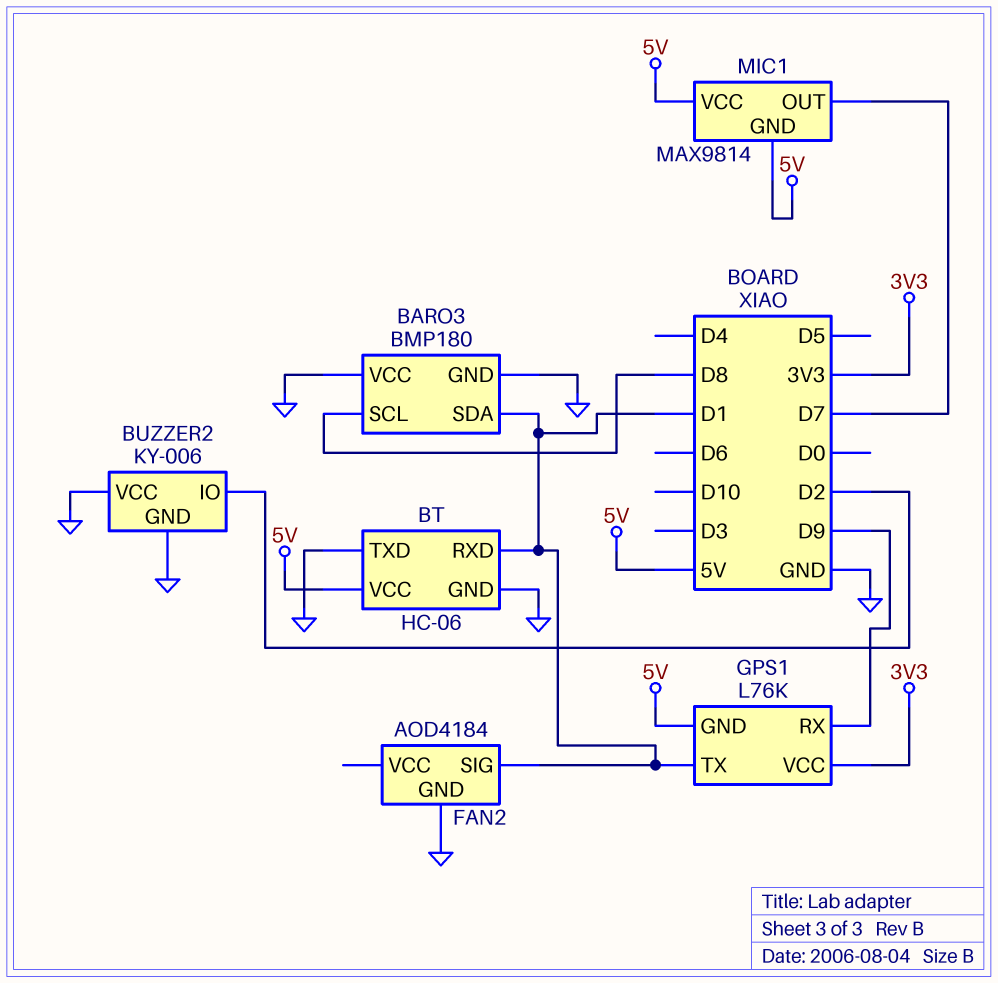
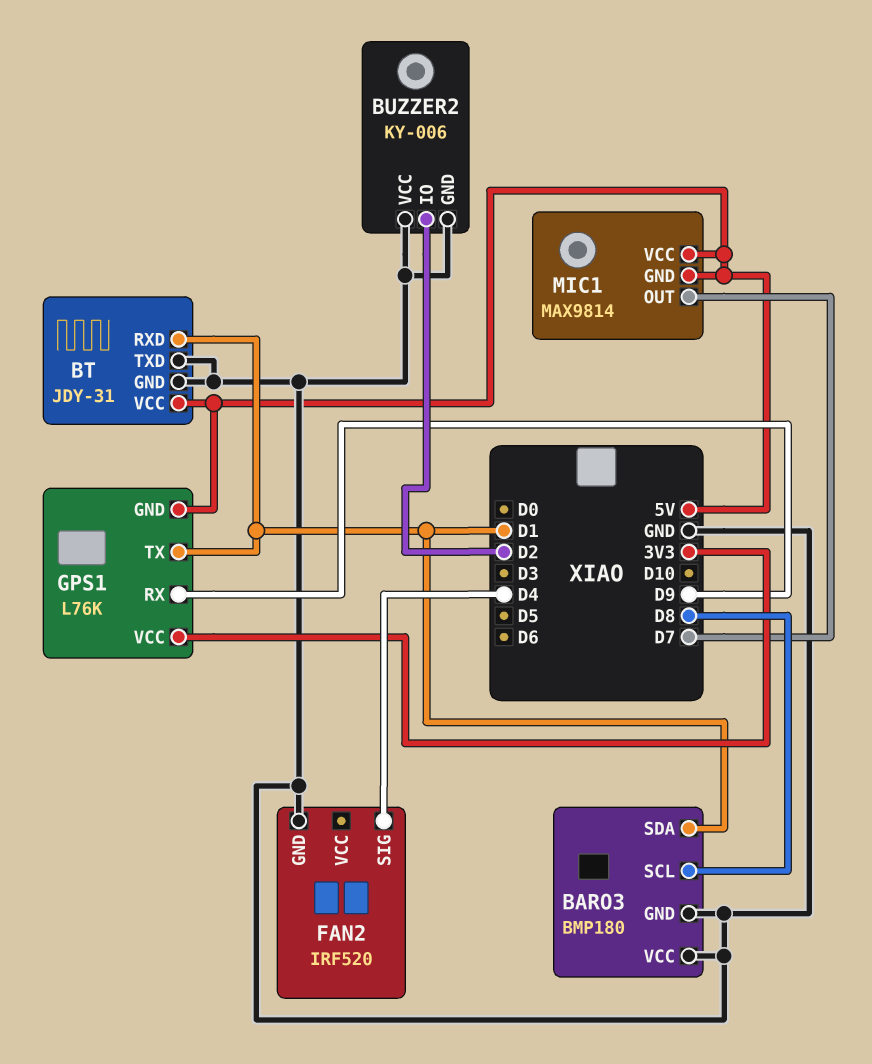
BT: HC-06 -> JDY-31
FAN2: AOD4184 -> IRF520
FAN2 pin SIG: D1 -> D4

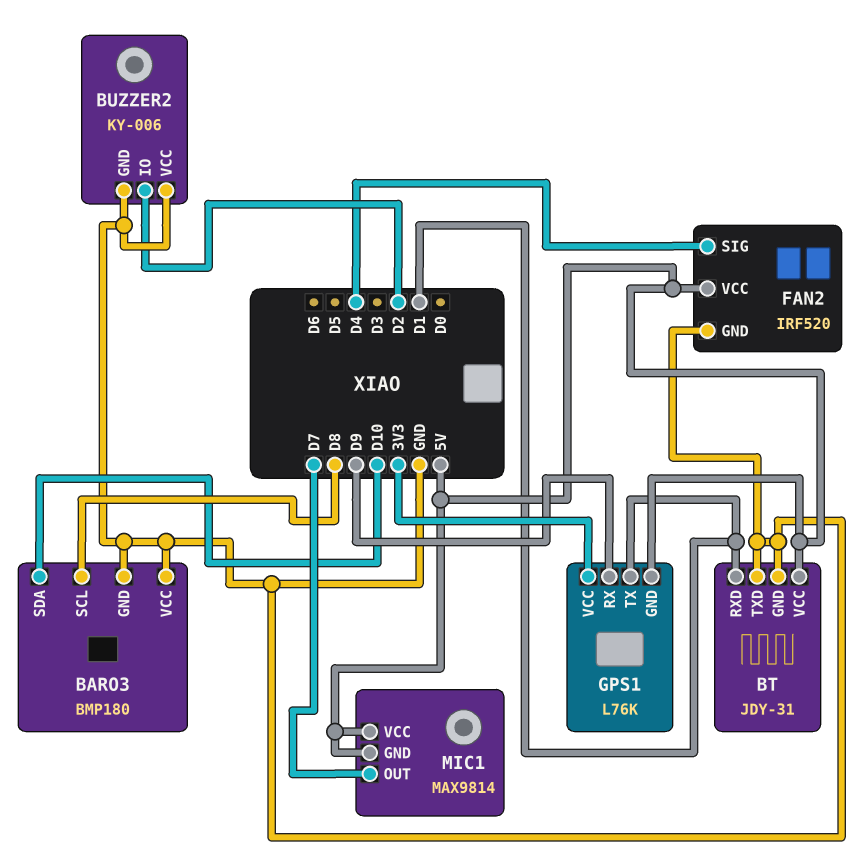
BARO3 pin SDA: D1 -> D10
FAN2 pin VCC: none -> 5V

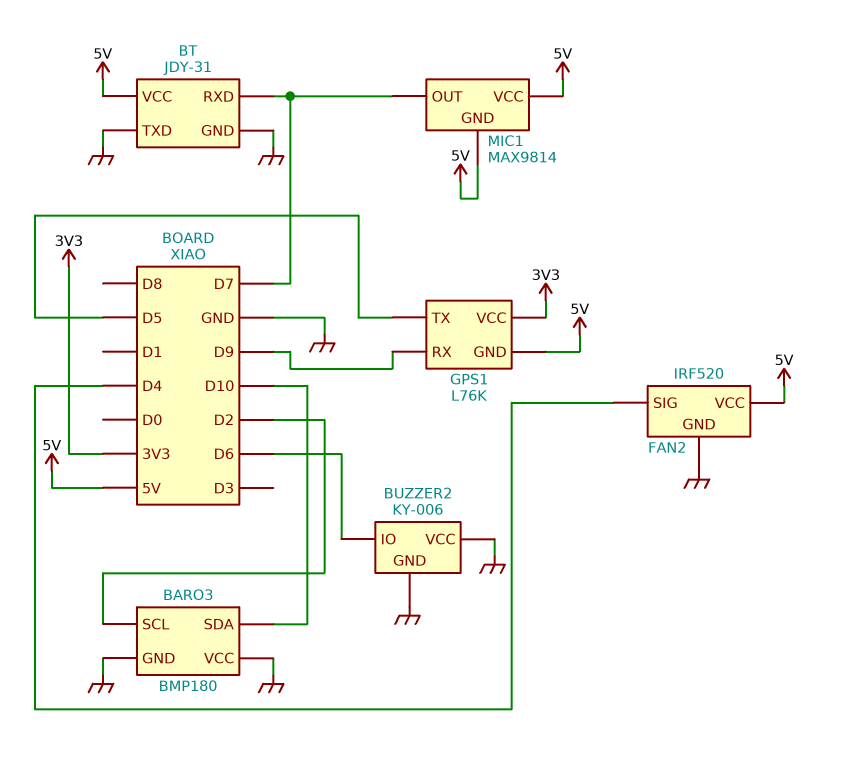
BARO3 pin SCL: D8 -> D2
BT pin RXD: D1 -> D7
BUZZER2 pin IO: D2 -> D6
GPS1 pin TX: D1 -> D5

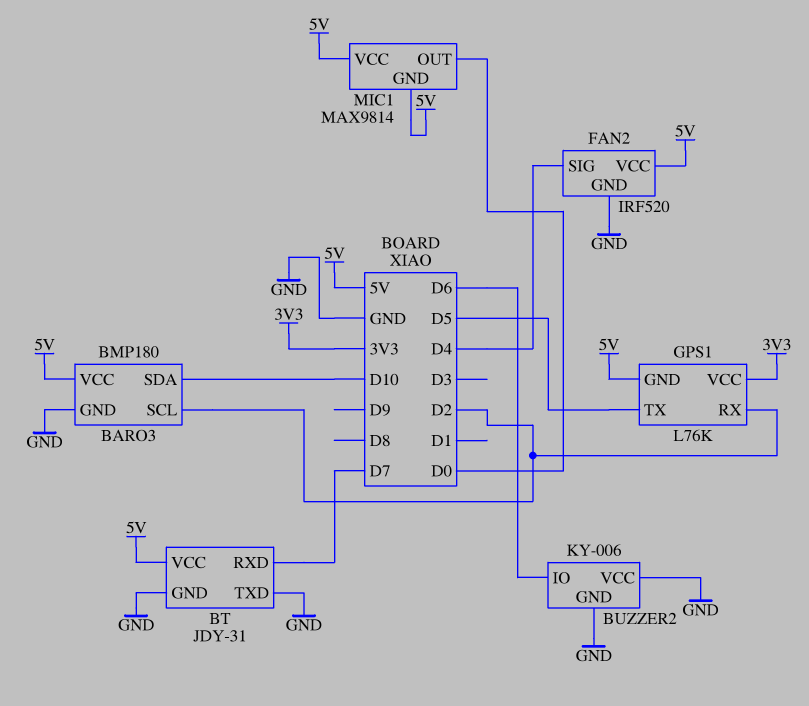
BARO3 pin VCC: GND -> 5V
GPS1 pin RX: D9 -> D2
MIC1 pin OUT: D7 -> D0

